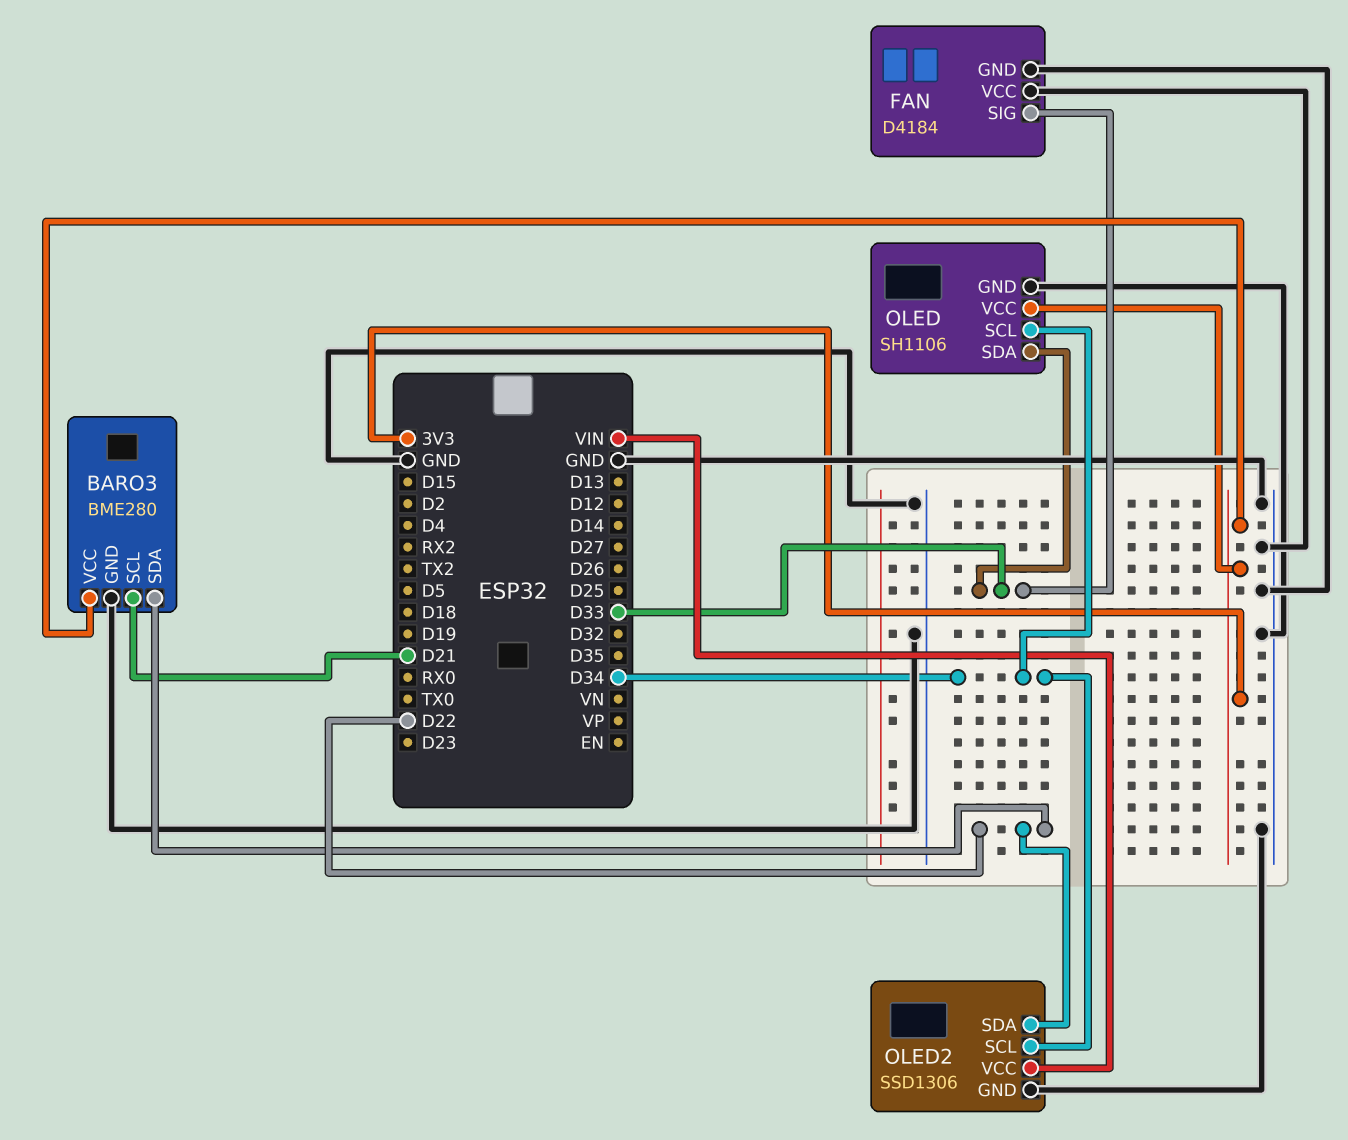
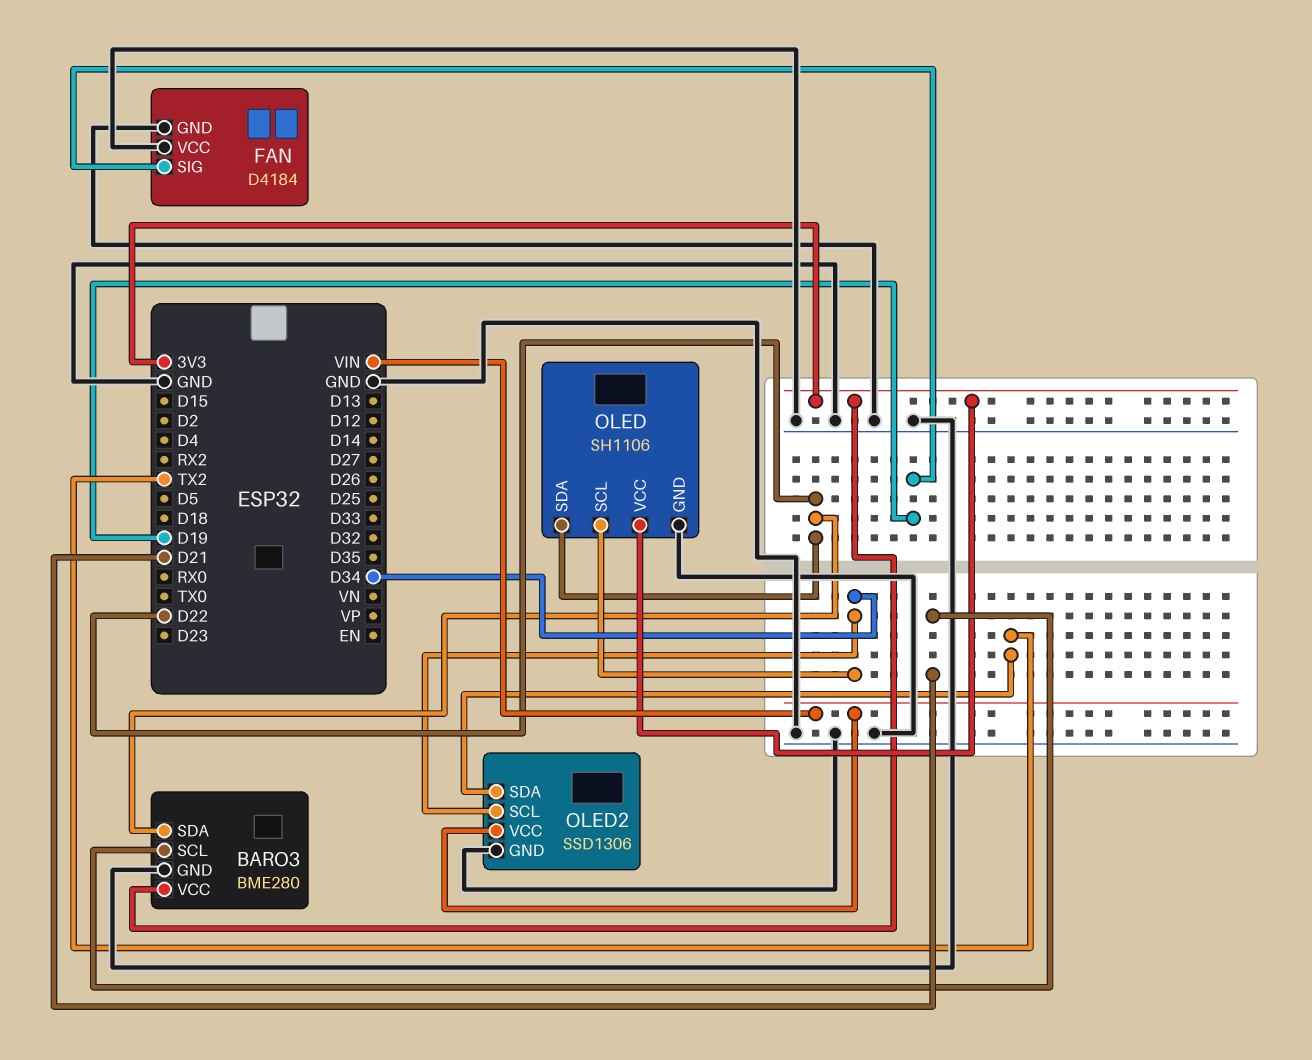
FAN pin SIG: D33 -> D19
OLED pin SDA: D33 -> D22
OLED2 pin SDA: D22 -> TX2

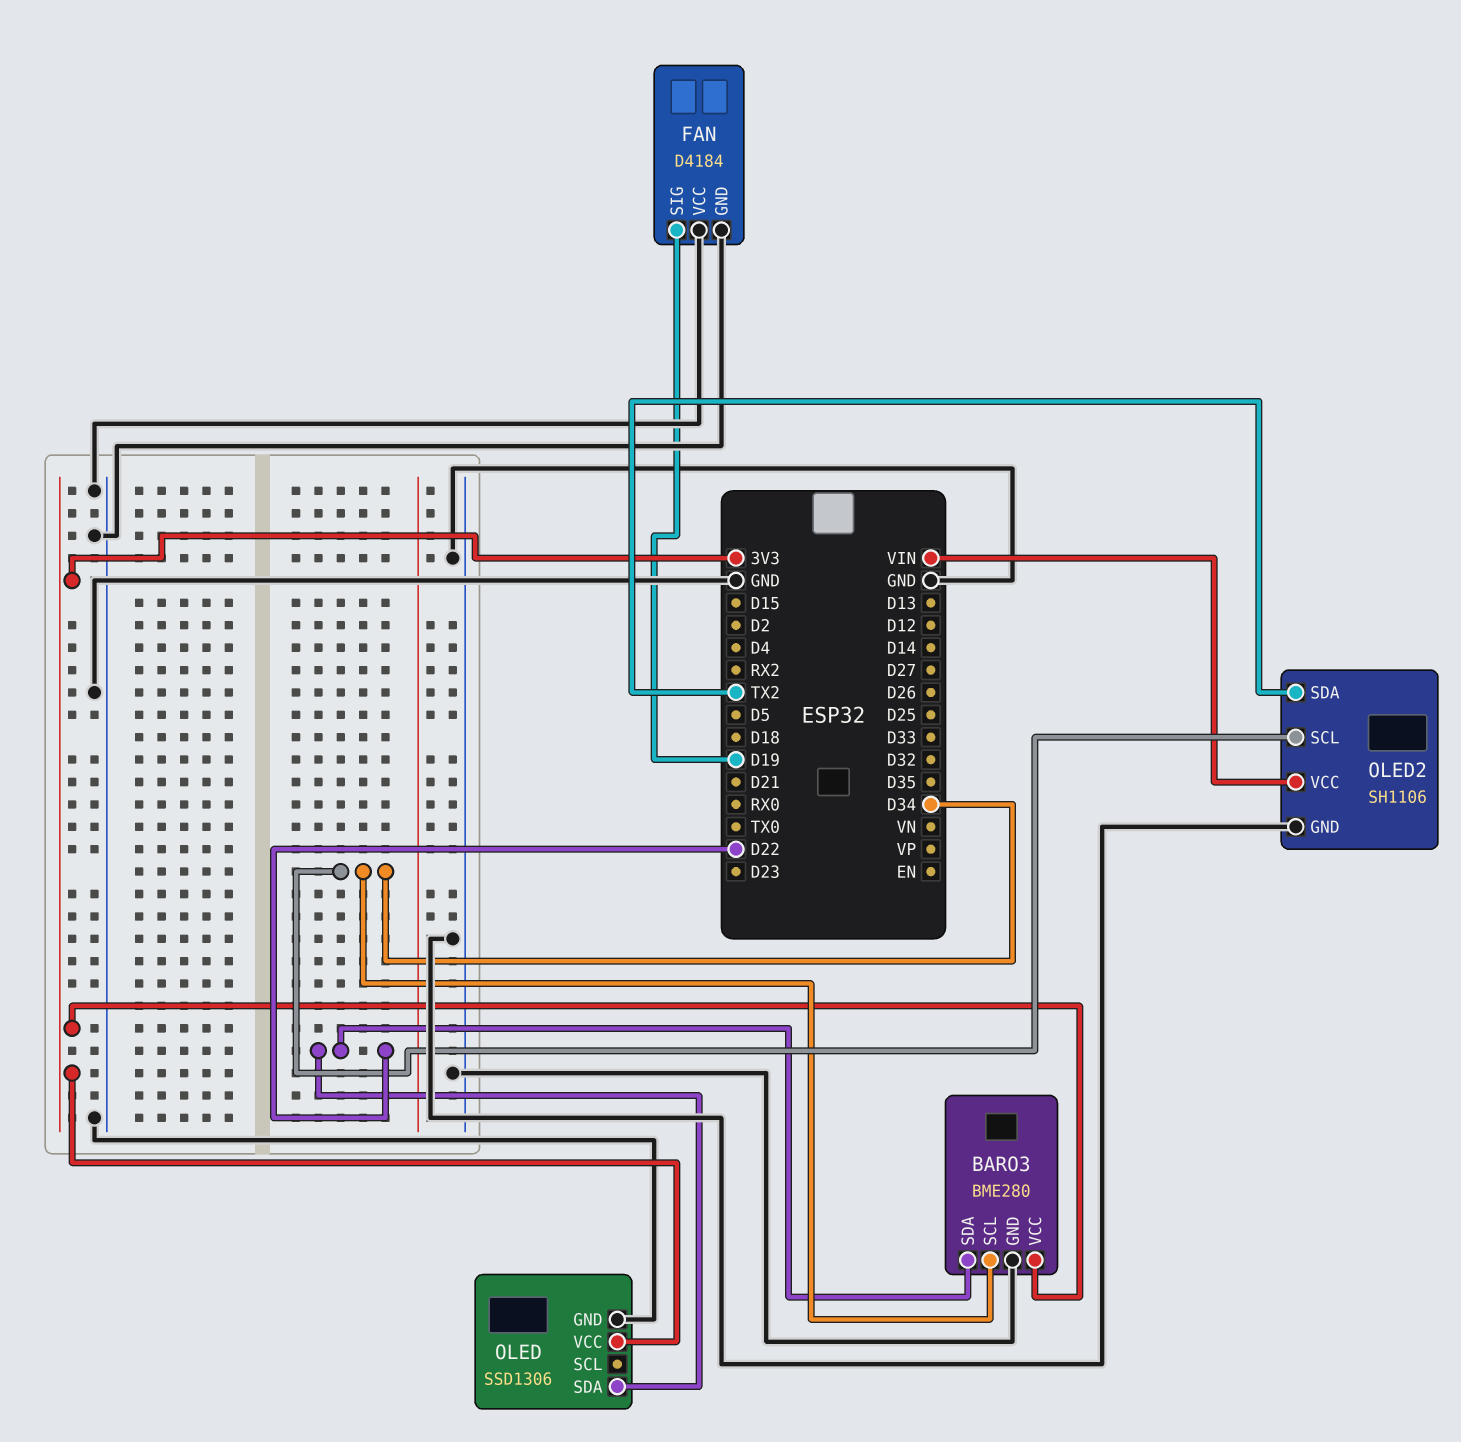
BARO3 pin SCL: D21 -> D34
OLED: SH1106 -> SSD1306
OLED pin SCL: D34 -> none
OLED2: SSD1306 -> SH1106

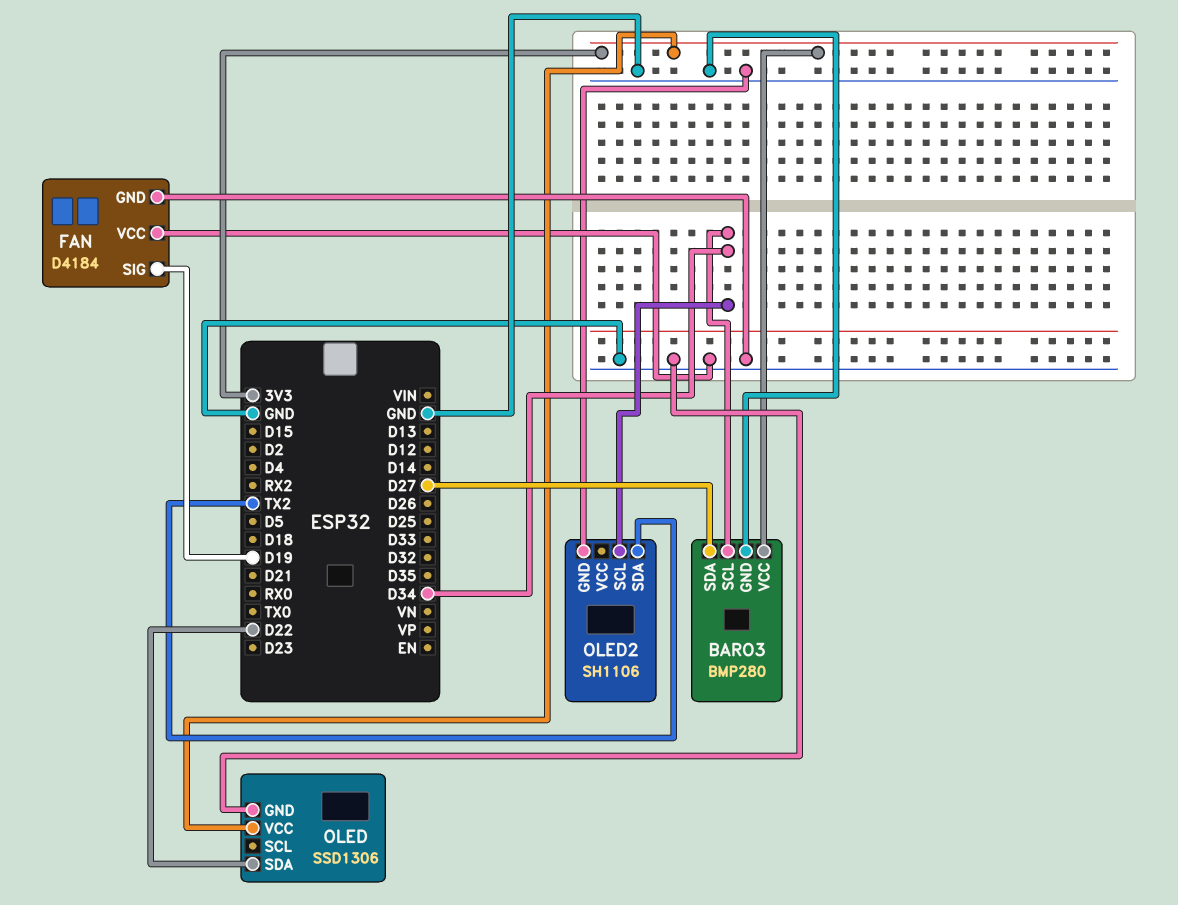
BARO3: BME280 -> BMP280
BARO3 pin SDA: D22 -> D27
OLED2 pin VCC: VIN -> none

